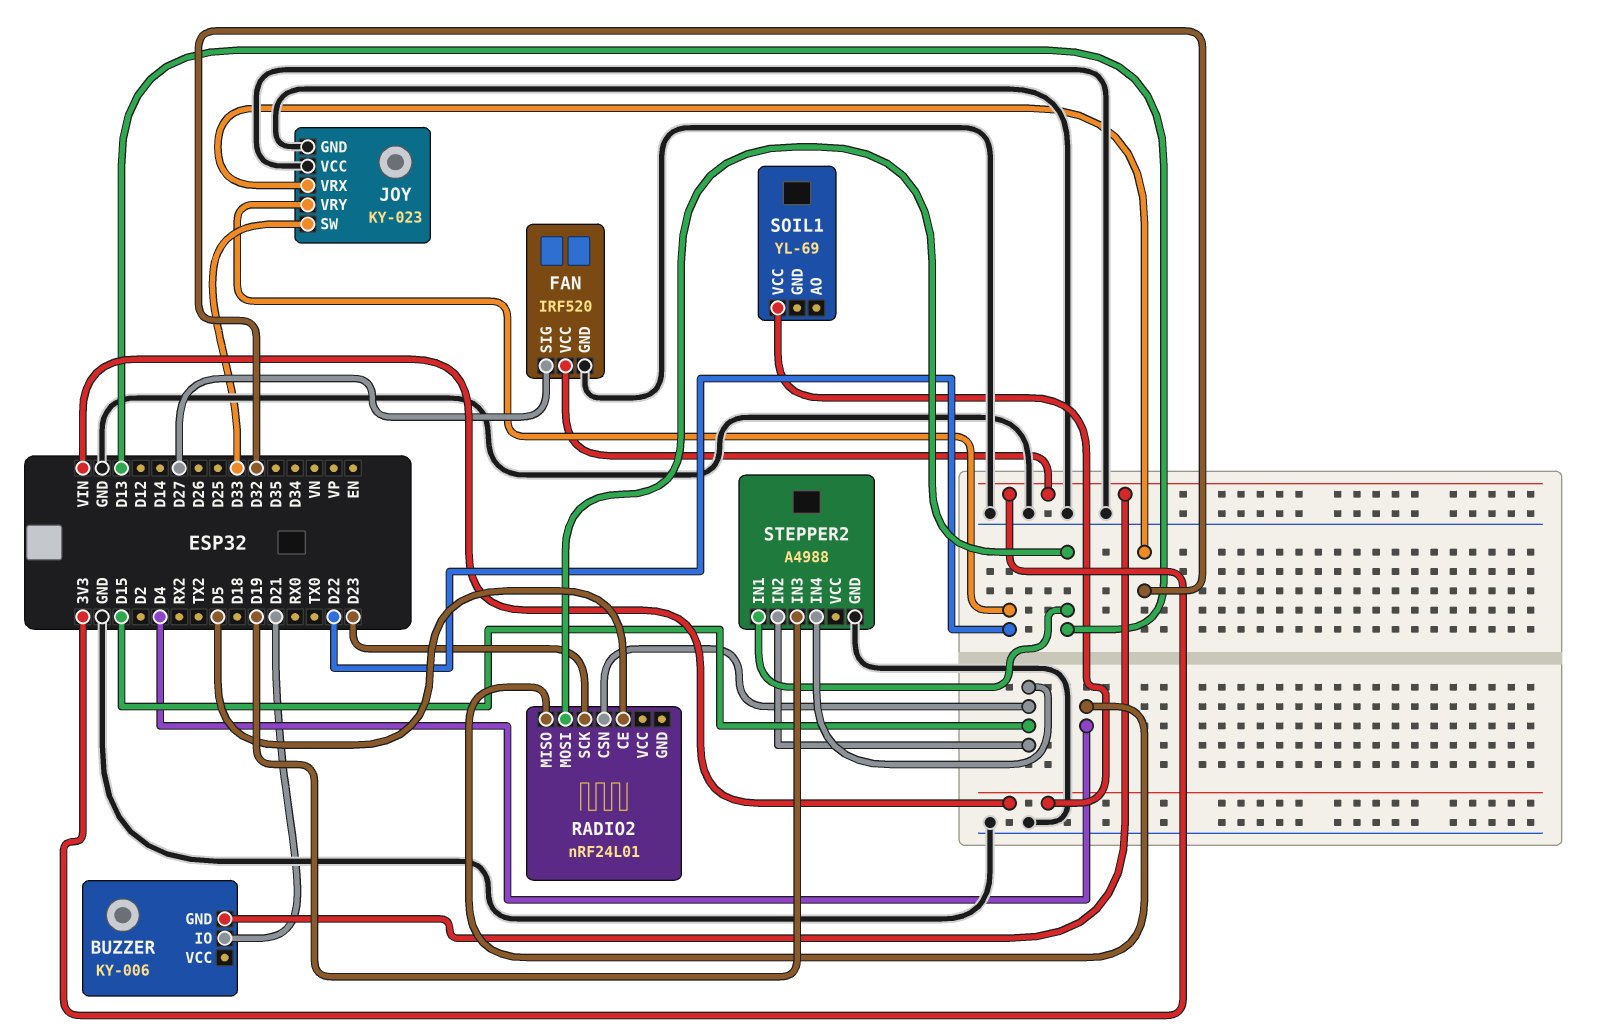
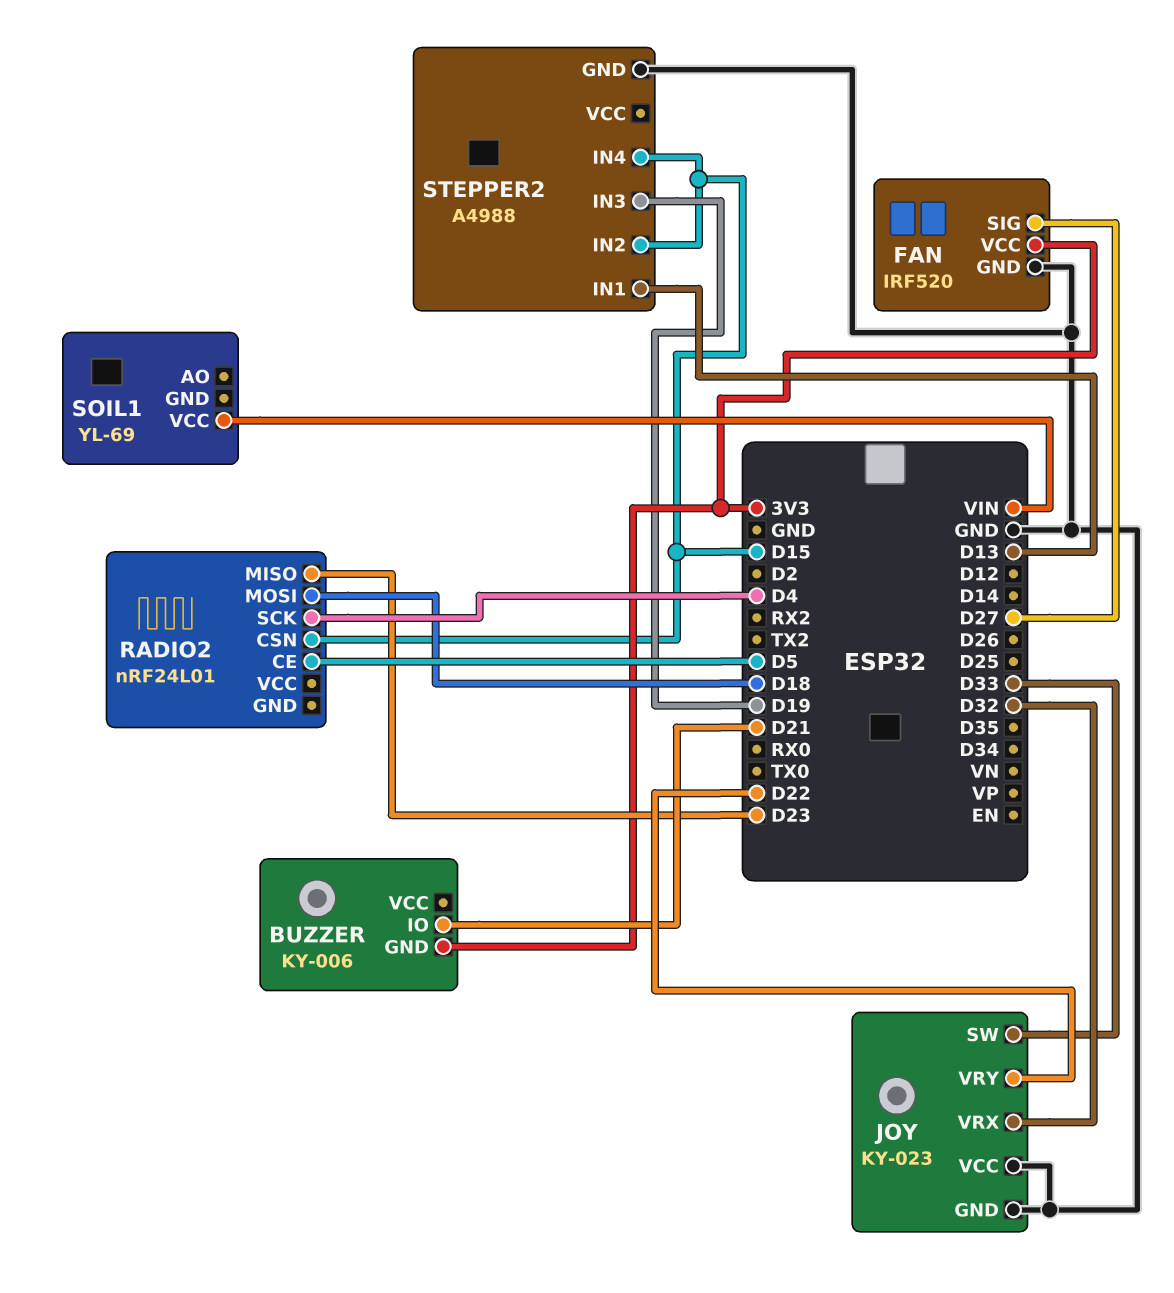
RADIO2 pin MISO: D4 -> D23
RADIO2 pin MOSI: D13 -> D18
RADIO2 pin SCK: D23 -> D4

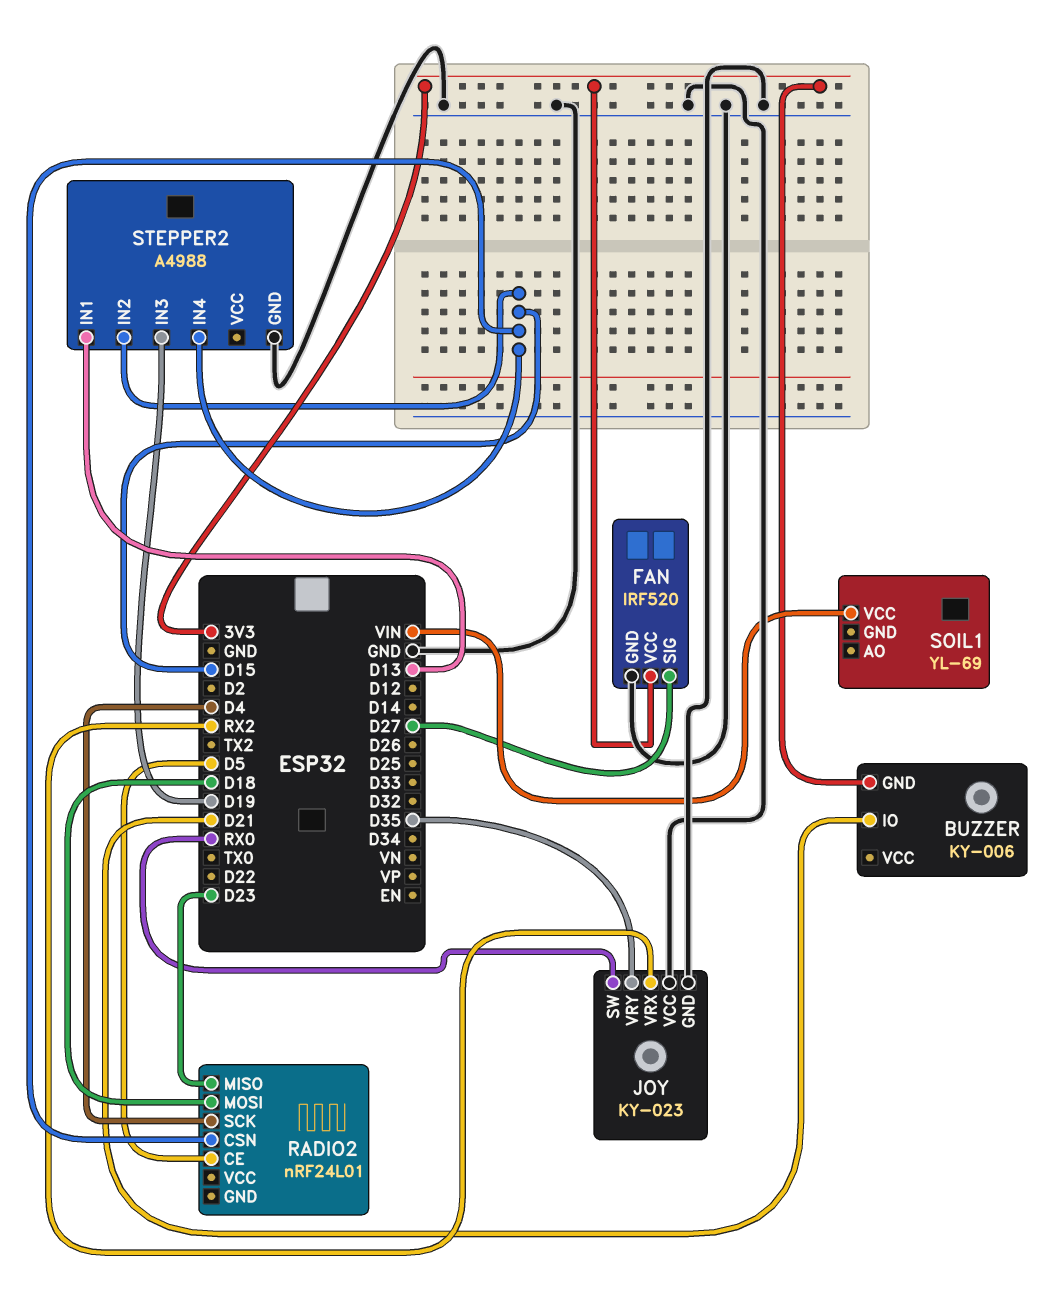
JOY pin SW: D33 -> RX0
JOY pin VRX: D32 -> RX2
JOY pin VRY: D22 -> D35

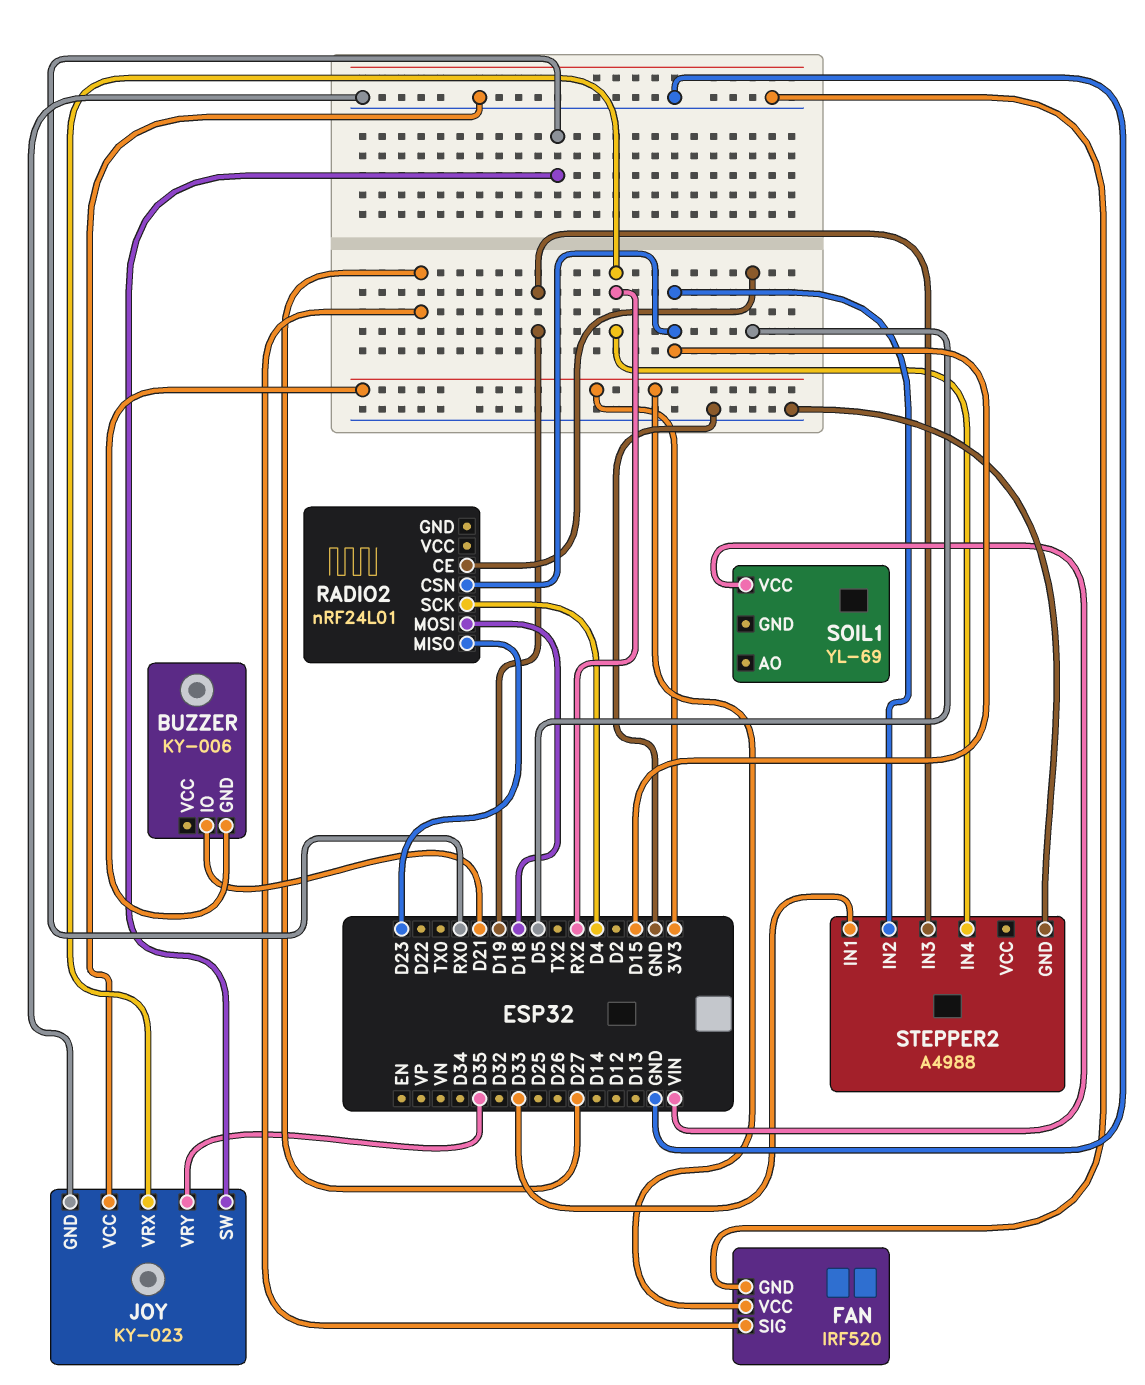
STEPPER2 pin IN1: D13 -> D33
STEPPER2 pin IN4: D15 -> RX2

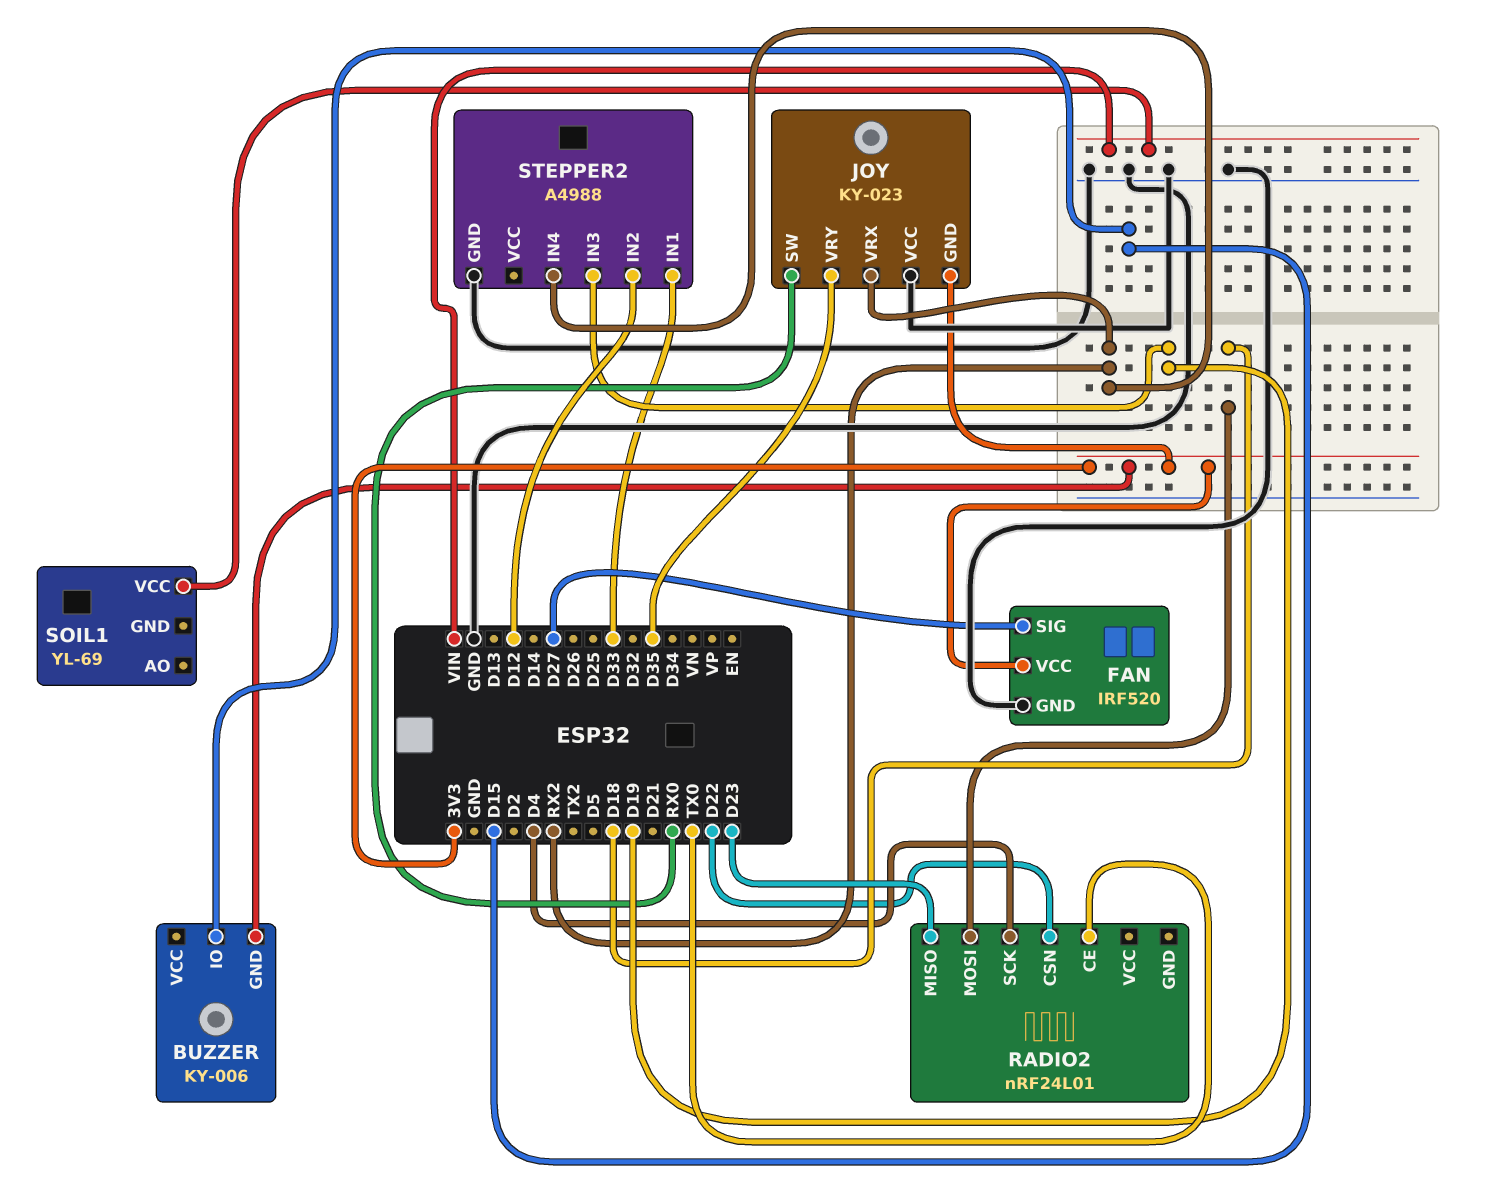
BUZZER pin IO: D21 -> D15
JOY pin GND: GND -> 3V3
RADIO2 pin CE: D5 -> TX0
RADIO2 pin CSN: D15 -> D22
STEPPER2 pin IN2: D15 -> D12

